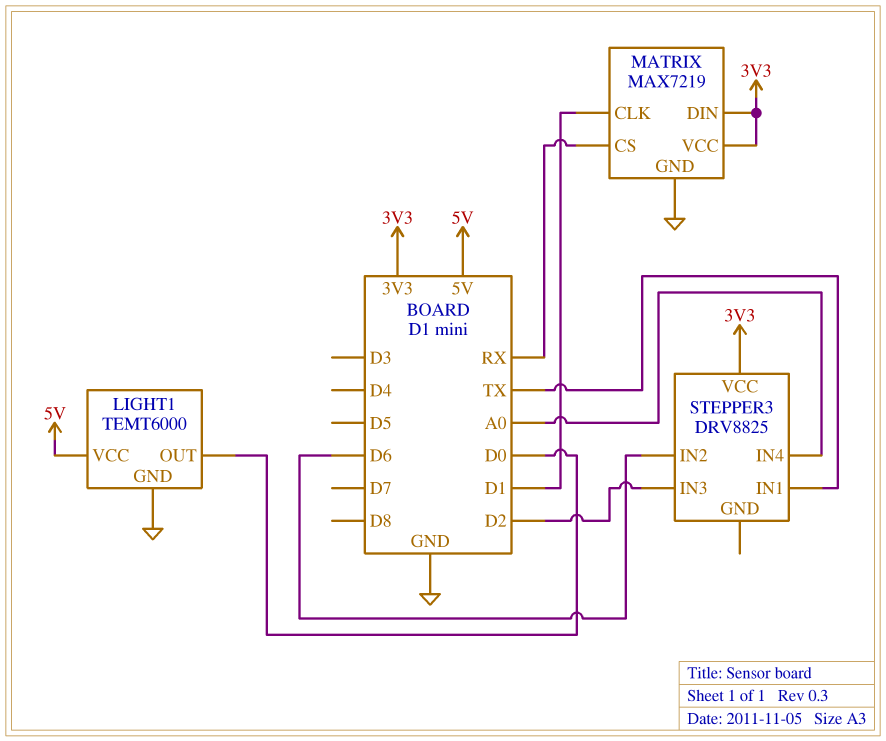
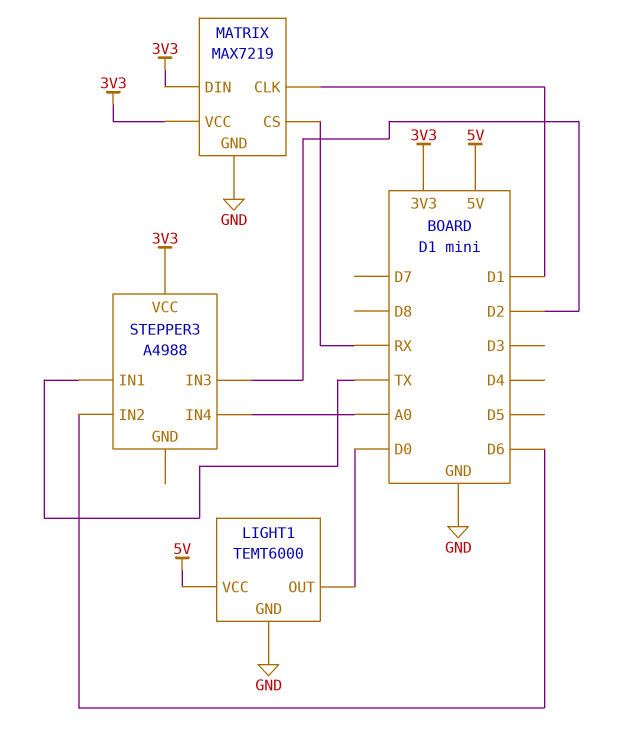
STEPPER3: DRV8825 -> A4988

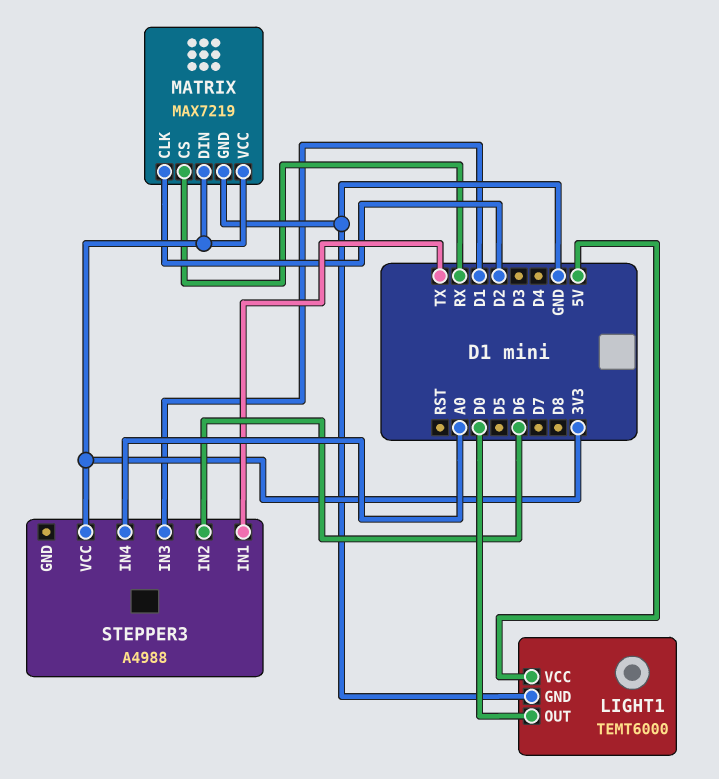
MATRIX pin CLK: D1 -> D2
STEPPER3 pin IN3: D2 -> D1

